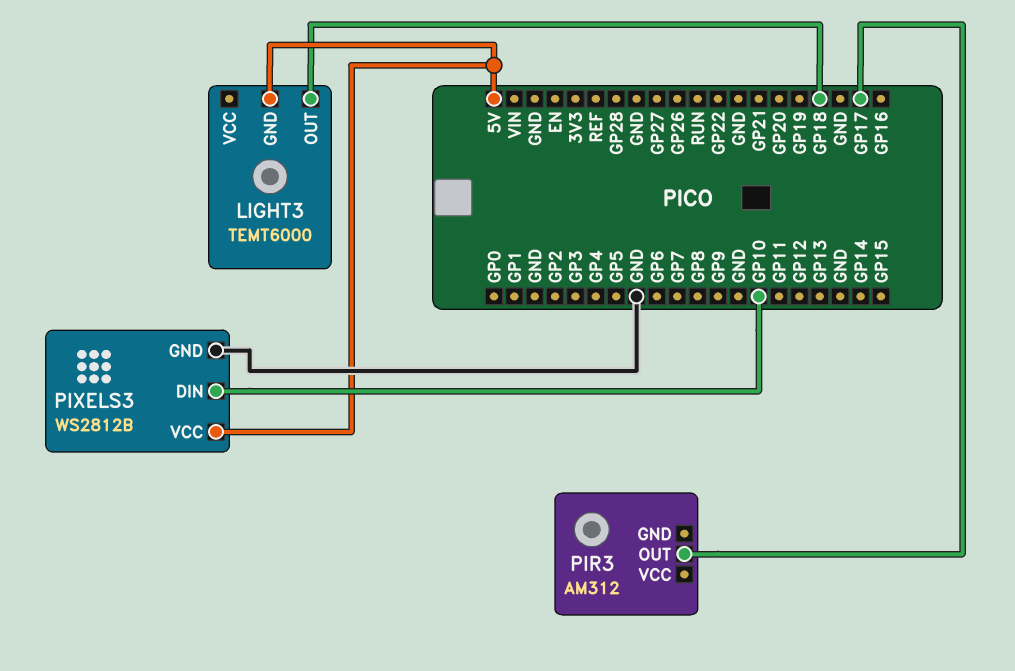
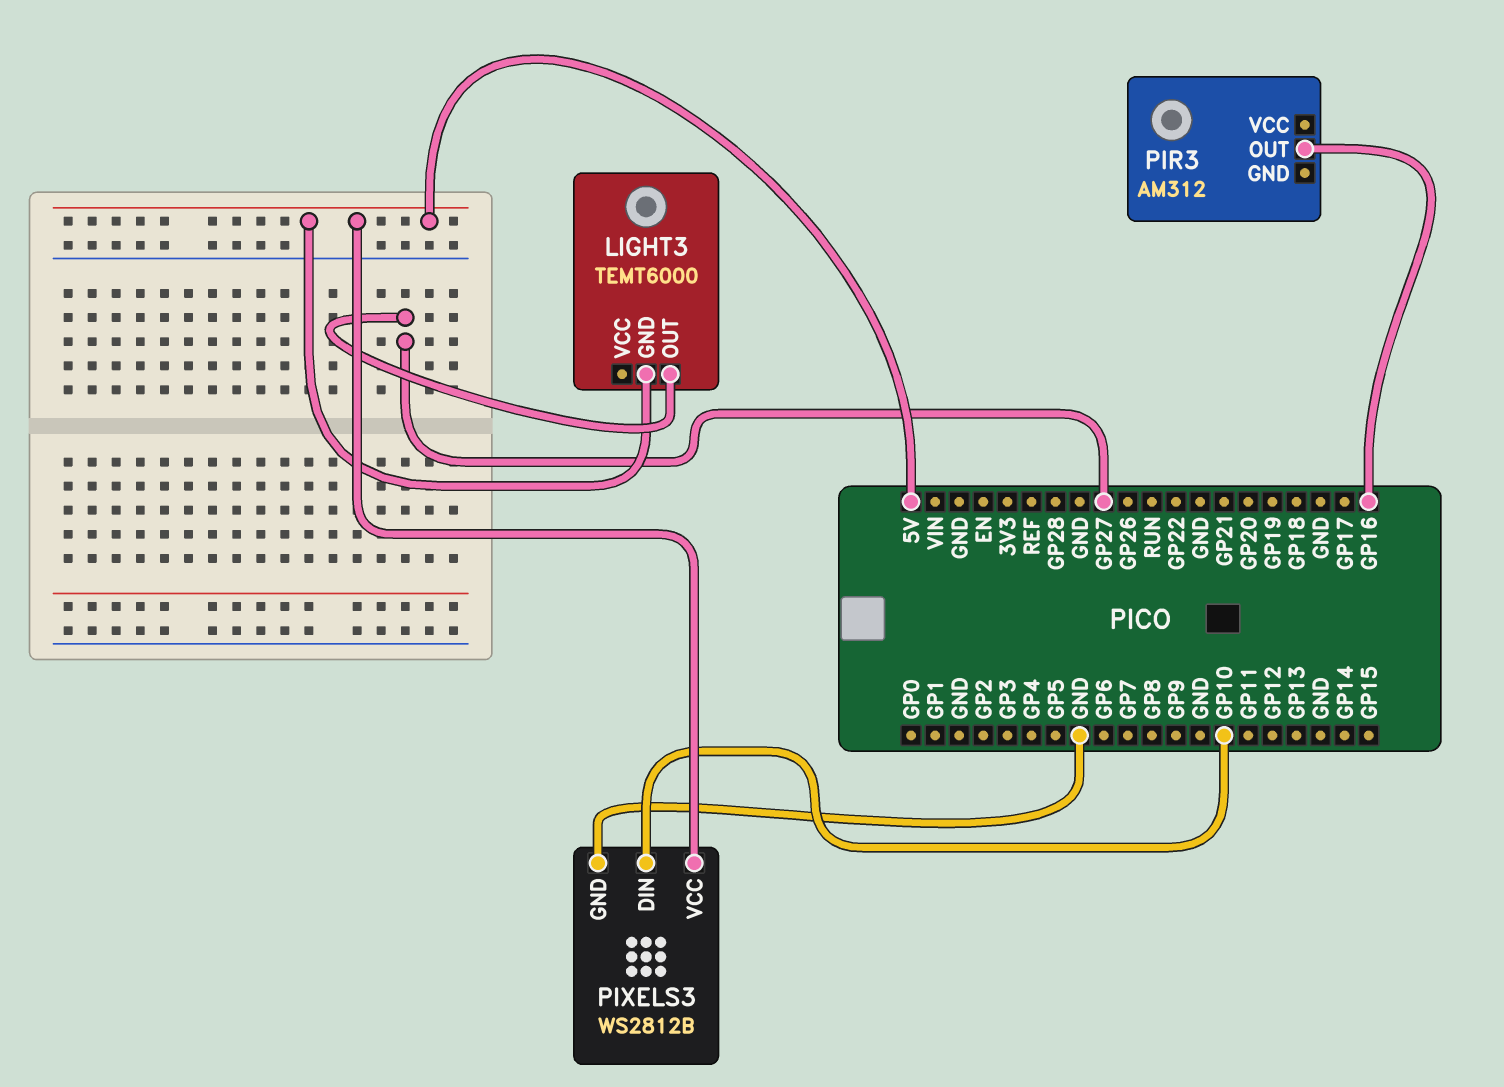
LIGHT3 pin OUT: GP18 -> GP27
PIR3 pin OUT: GP17 -> GP16

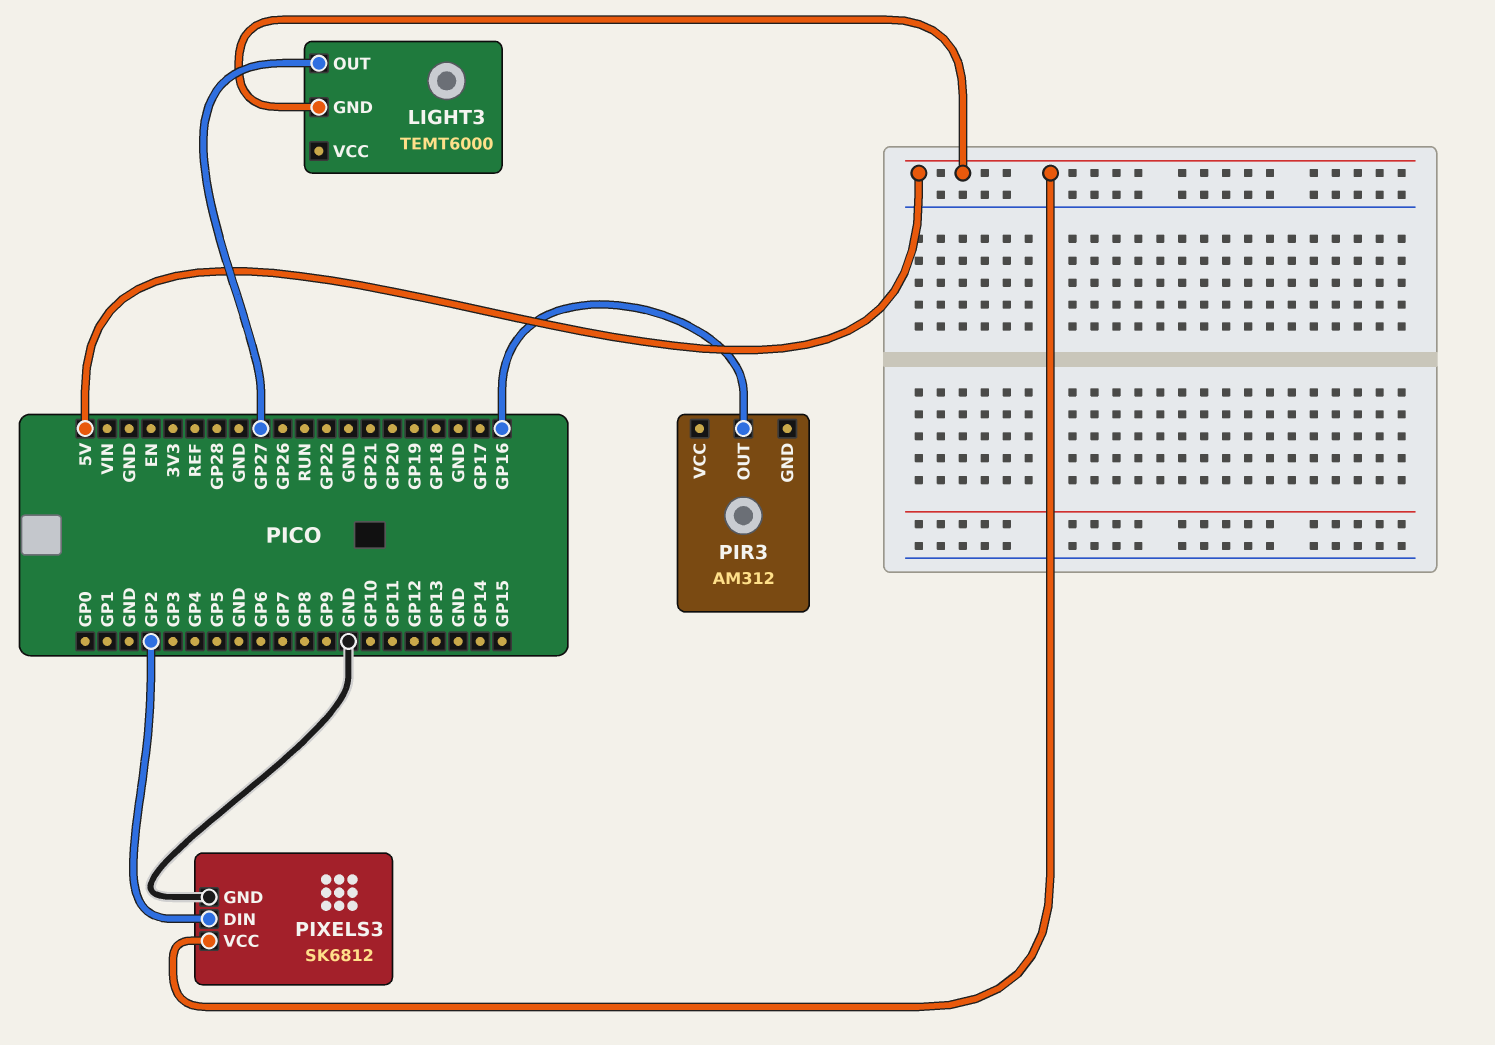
PIXELS3: WS2812B -> SK6812
PIXELS3 pin DIN: GP10 -> GP2

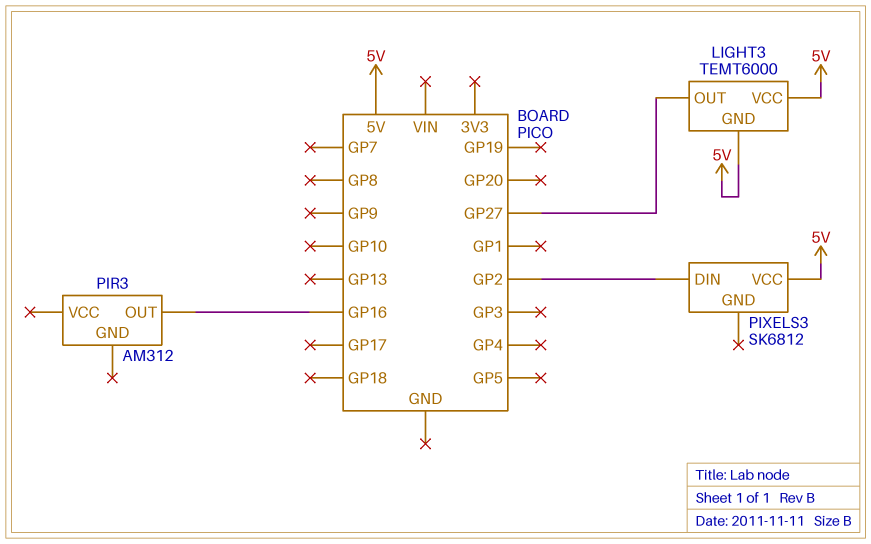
LIGHT3 pin VCC: none -> 5V
PIXELS3 pin GND: GND -> none

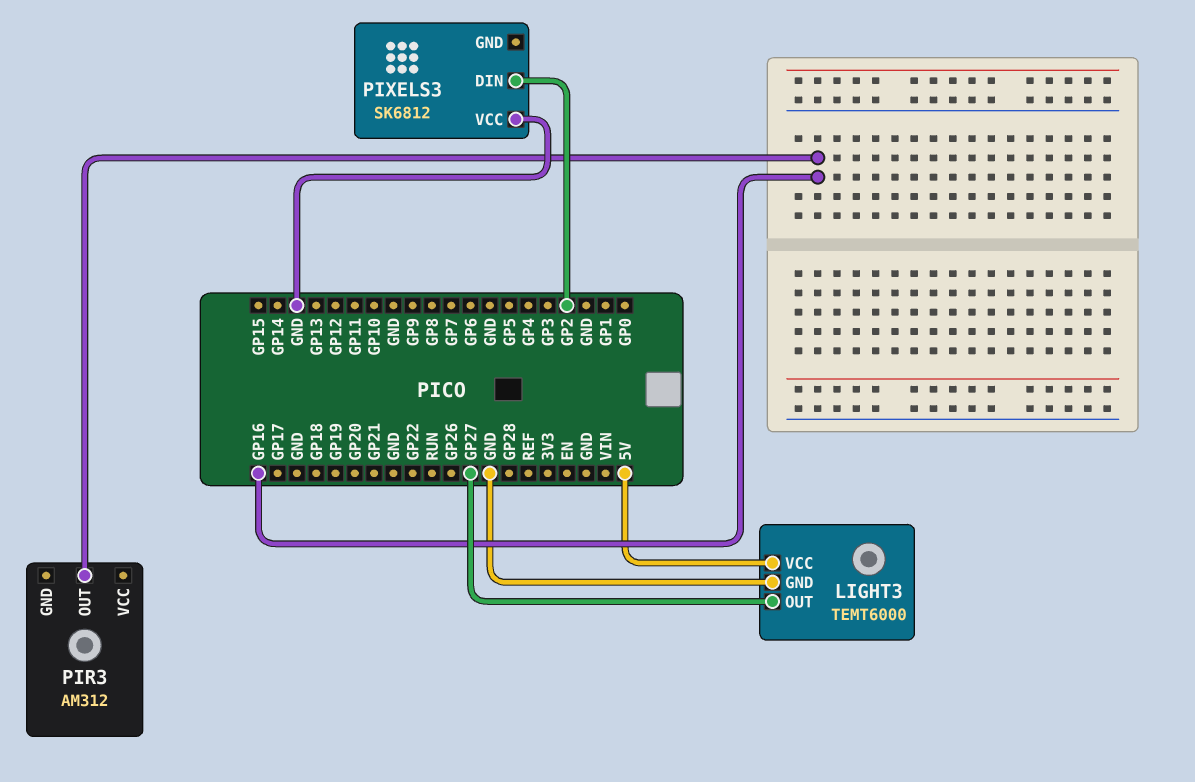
LIGHT3 pin GND: 5V -> GND
PIXELS3 pin VCC: 5V -> GND

